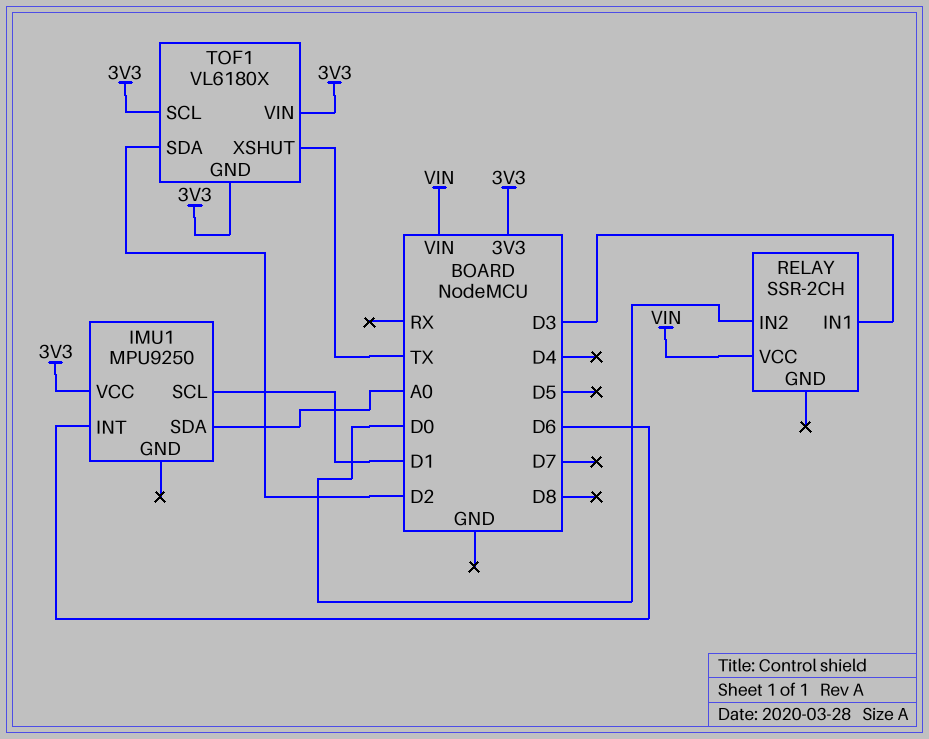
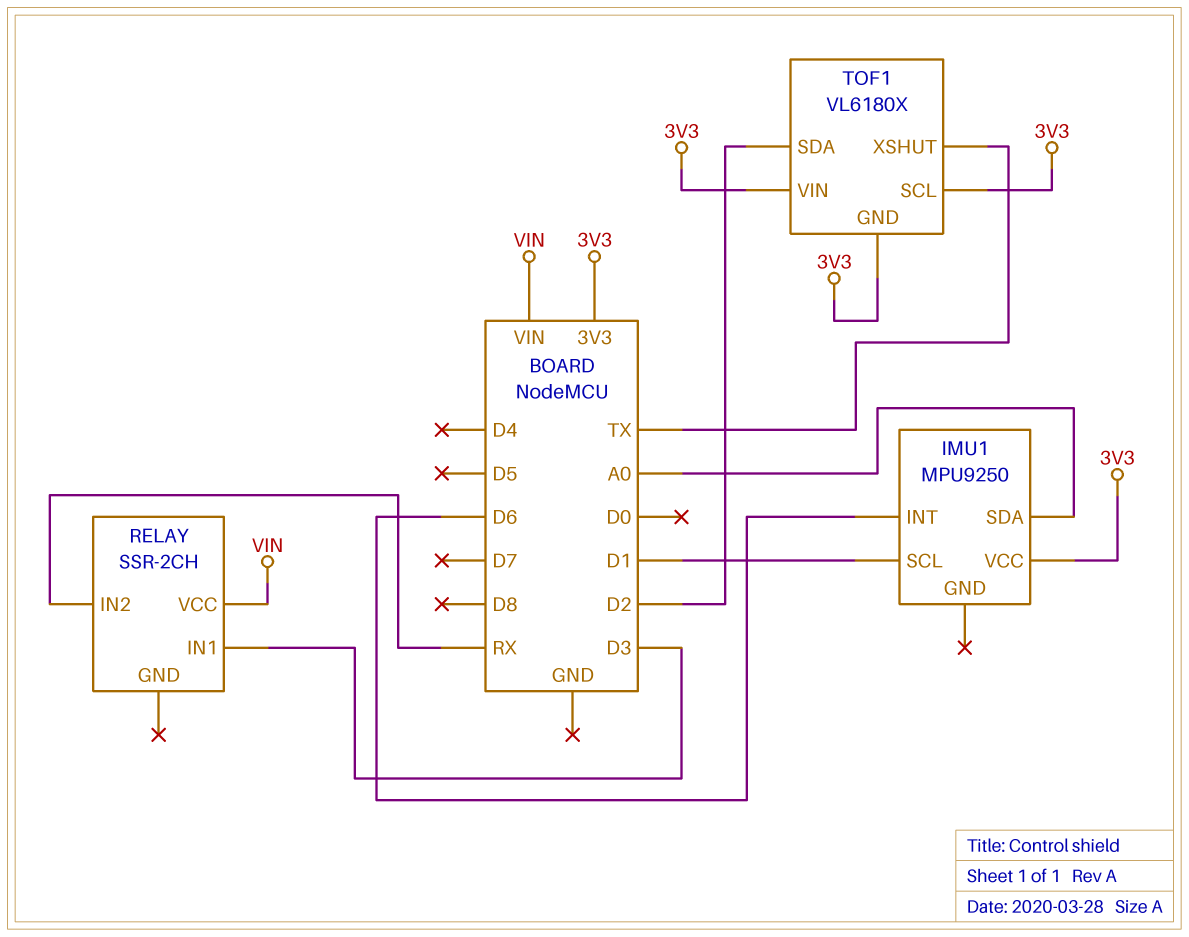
RELAY pin IN2: D0 -> RX

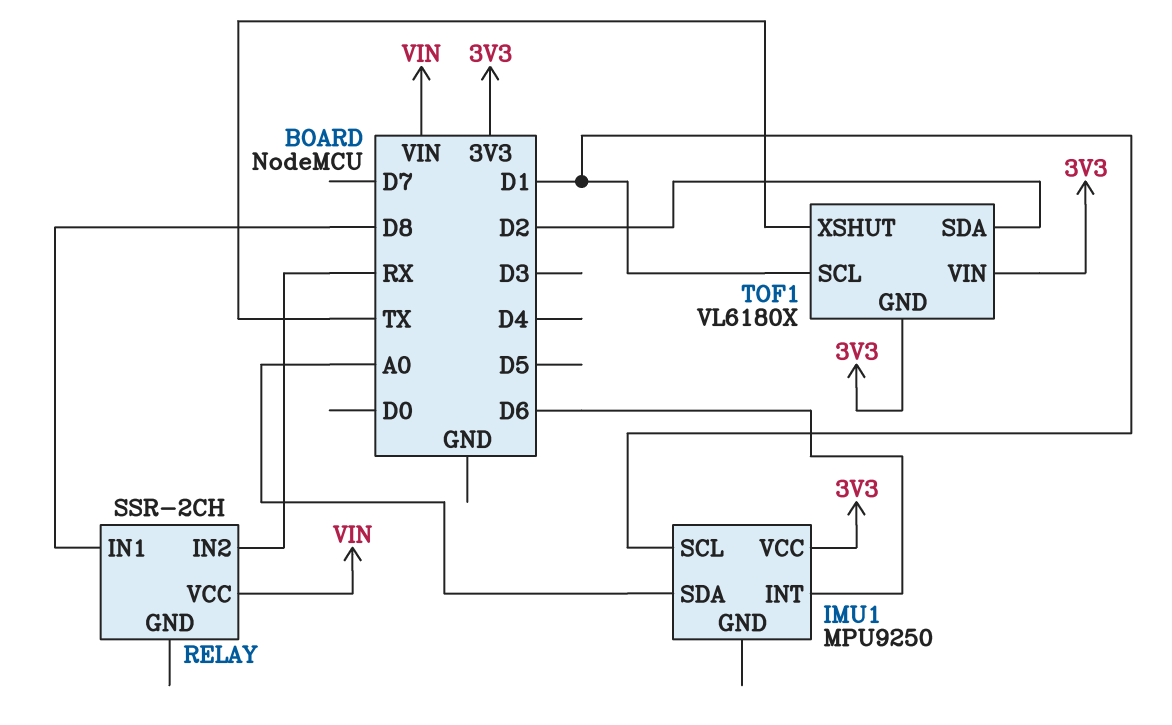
RELAY pin IN1: D3 -> D8
TOF1 pin SCL: 3V3 -> D1

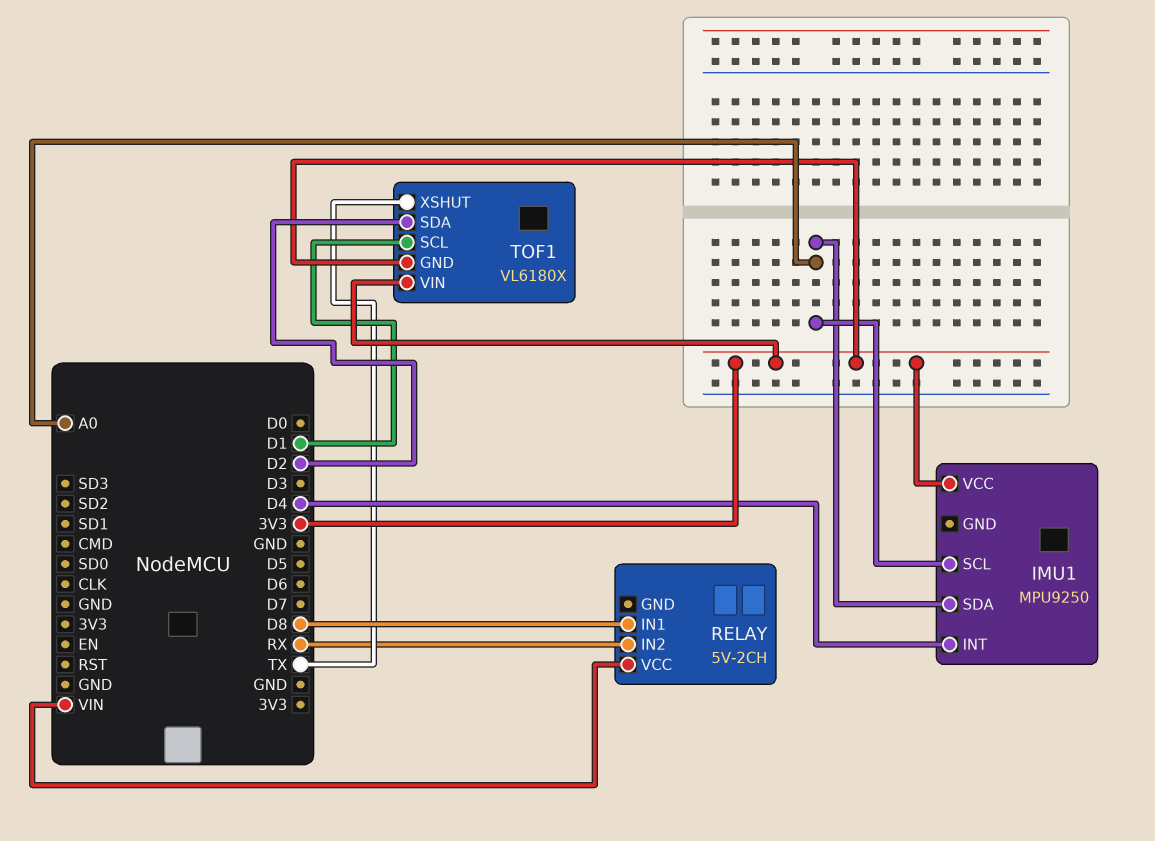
IMU1 pin INT: D6 -> D4
IMU1 pin SCL: D1 -> A0
RELAY: SSR-2CH -> 5V-2CH

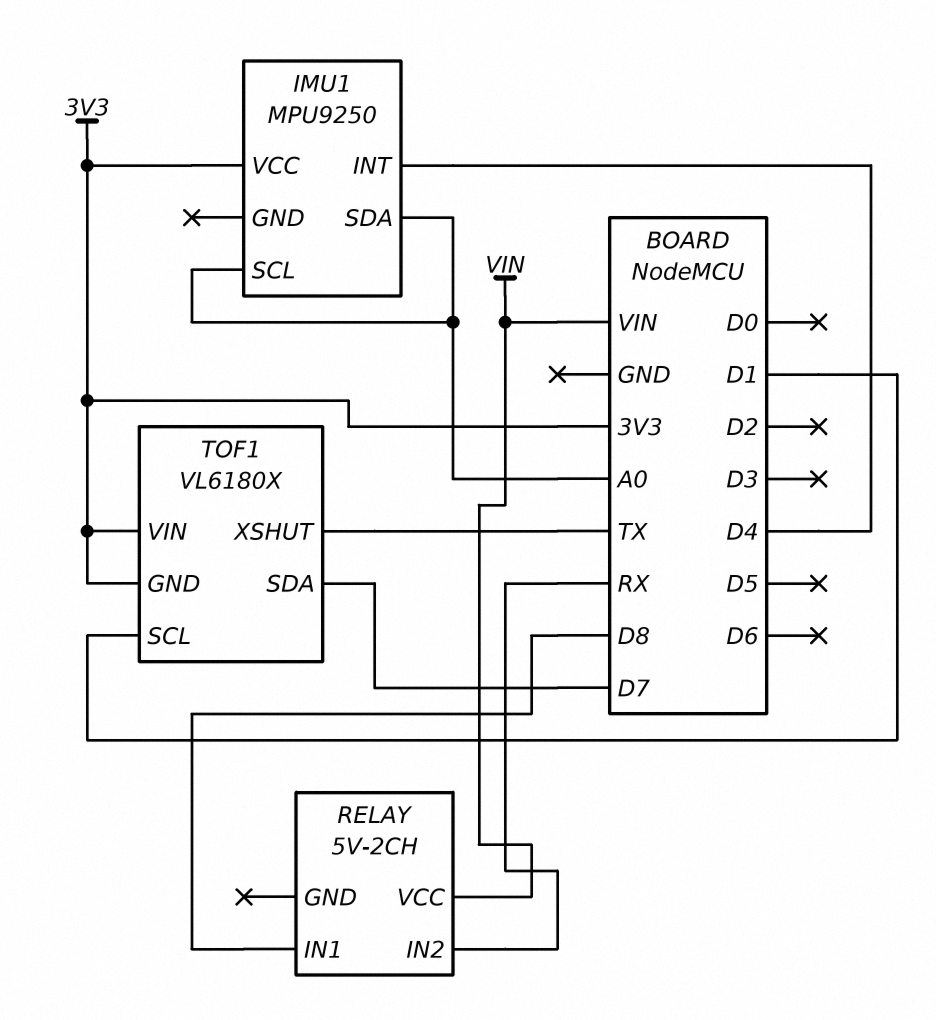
TOF1 pin SDA: D2 -> D7

